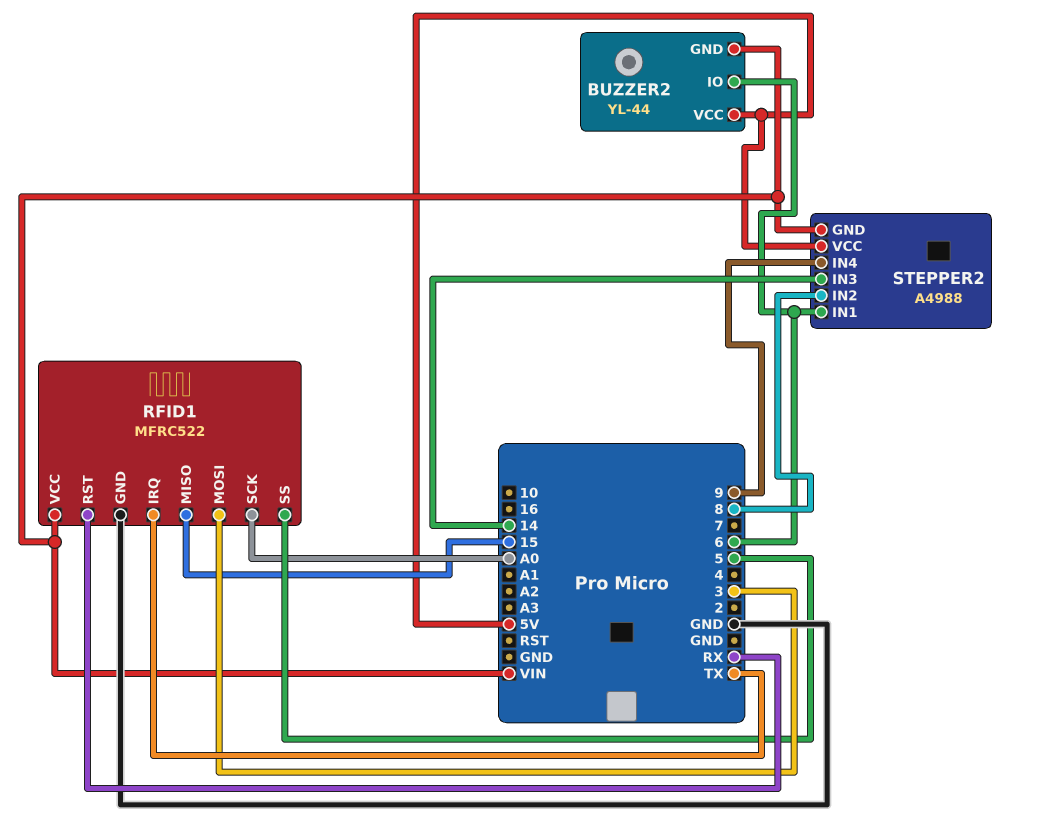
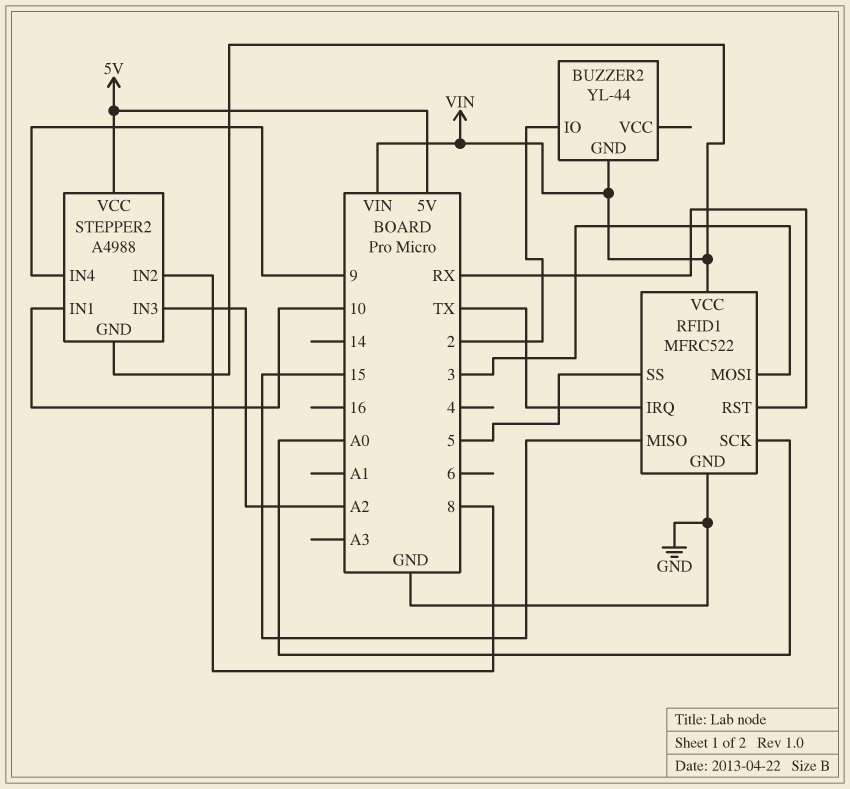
BUZZER2 pin IO: 6 -> 2
BUZZER2 pin VCC: 5V -> none
STEPPER2 pin IN1: 6 -> 10
STEPPER2 pin IN3: 14 -> A2

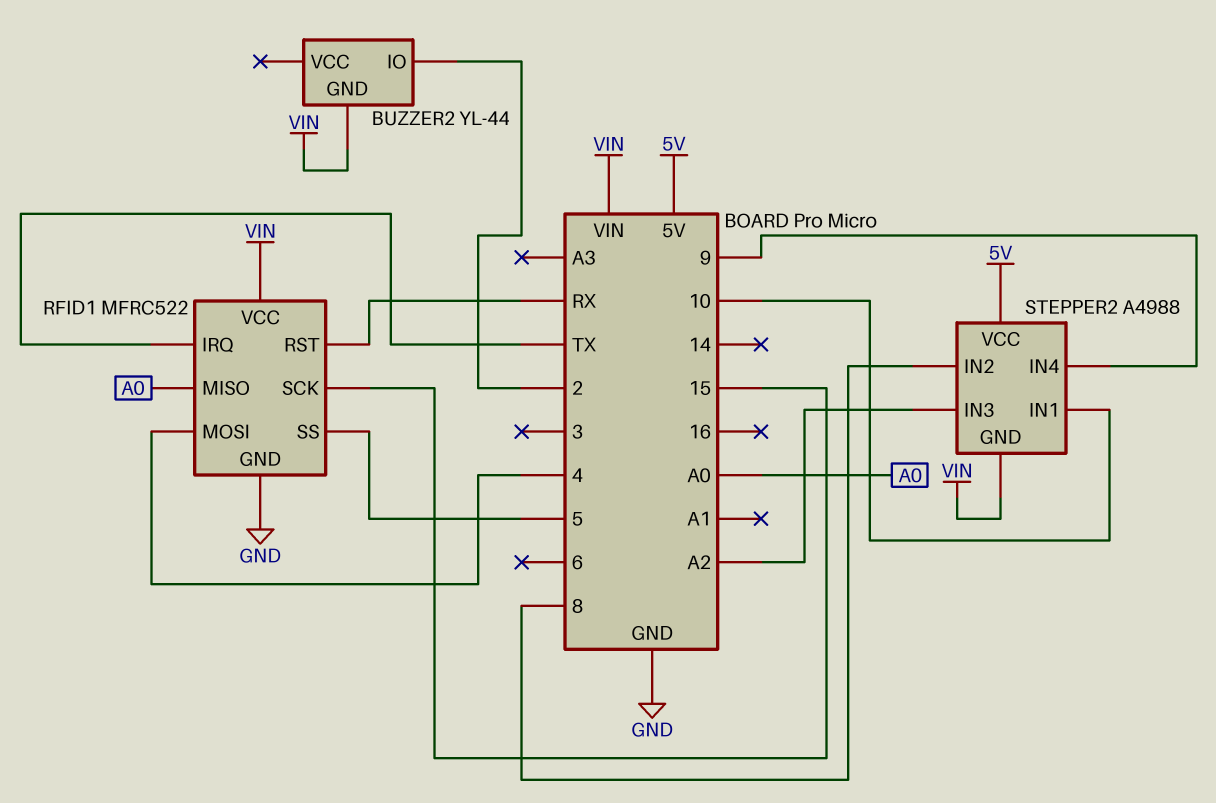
RFID1 pin MISO: 15 -> A0
RFID1 pin MOSI: 3 -> 4
RFID1 pin SCK: A0 -> 15

